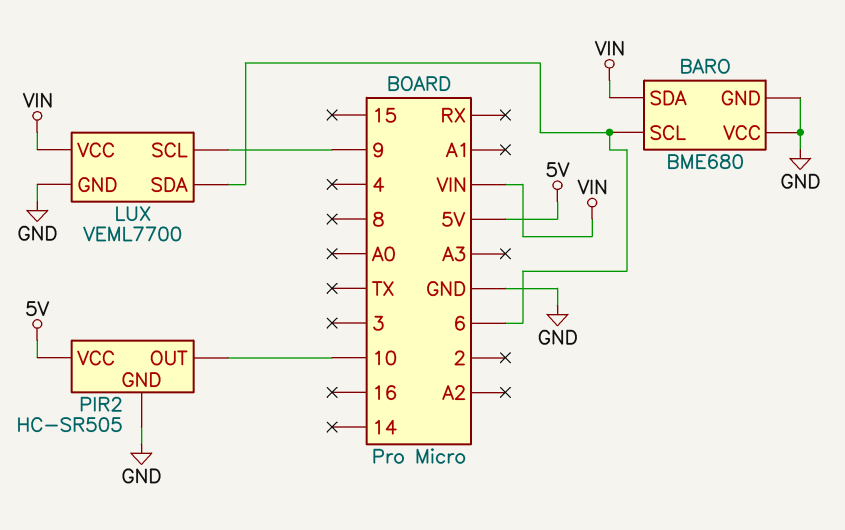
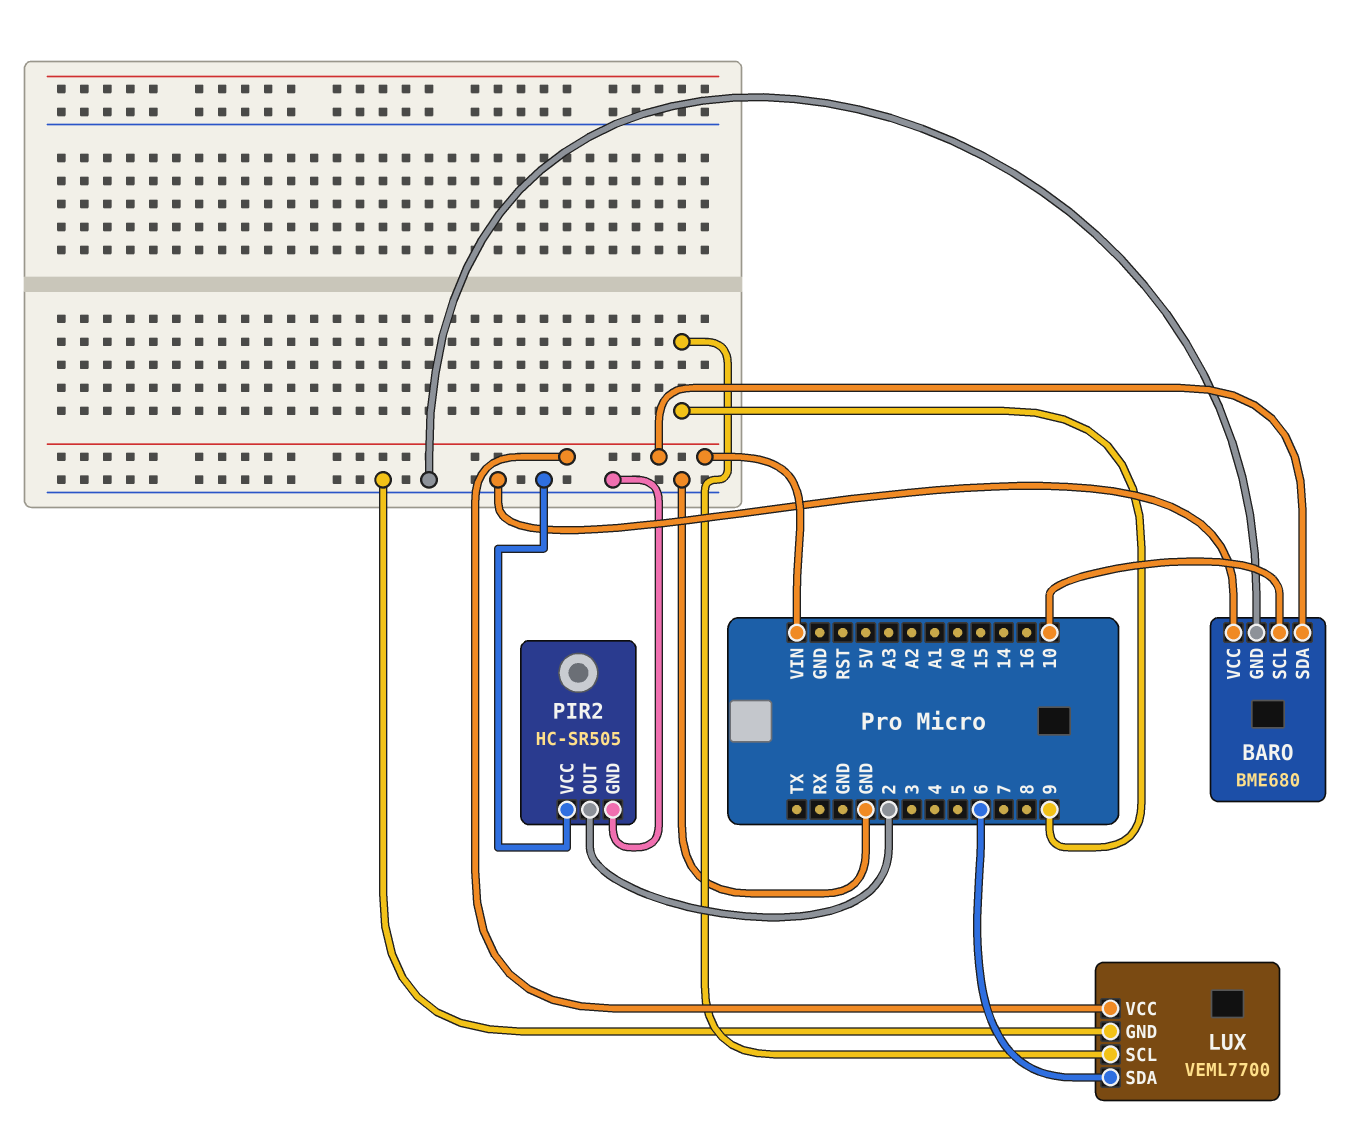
BARO pin SCL: 6 -> 10
PIR2 pin OUT: 10 -> 2
PIR2 pin VCC: 5V -> GND

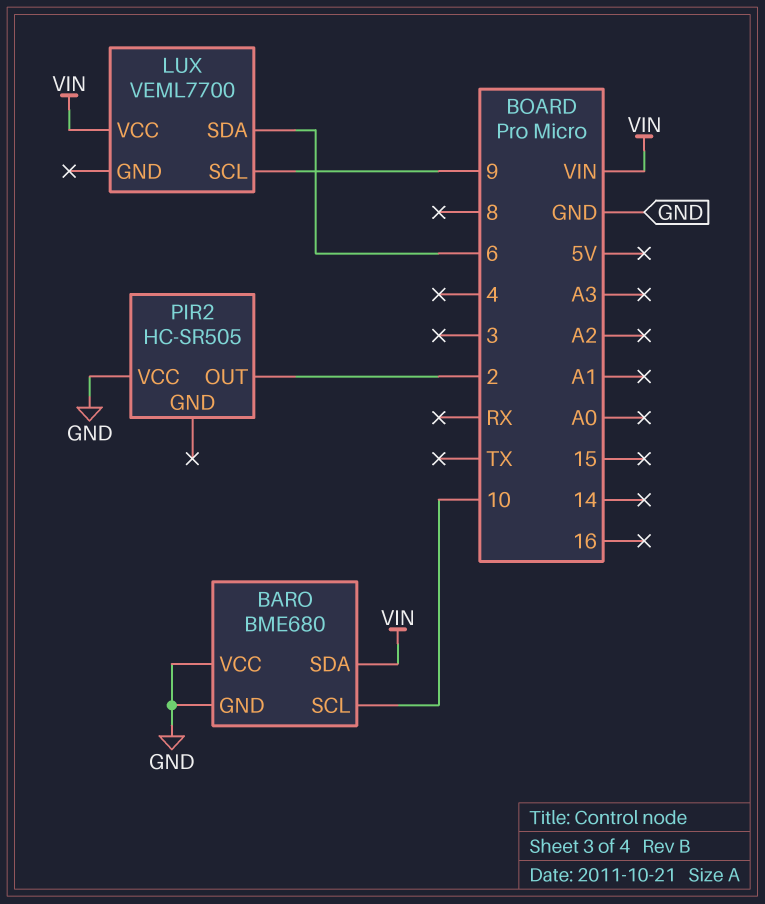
LUX pin GND: GND -> none
PIR2 pin GND: GND -> none

